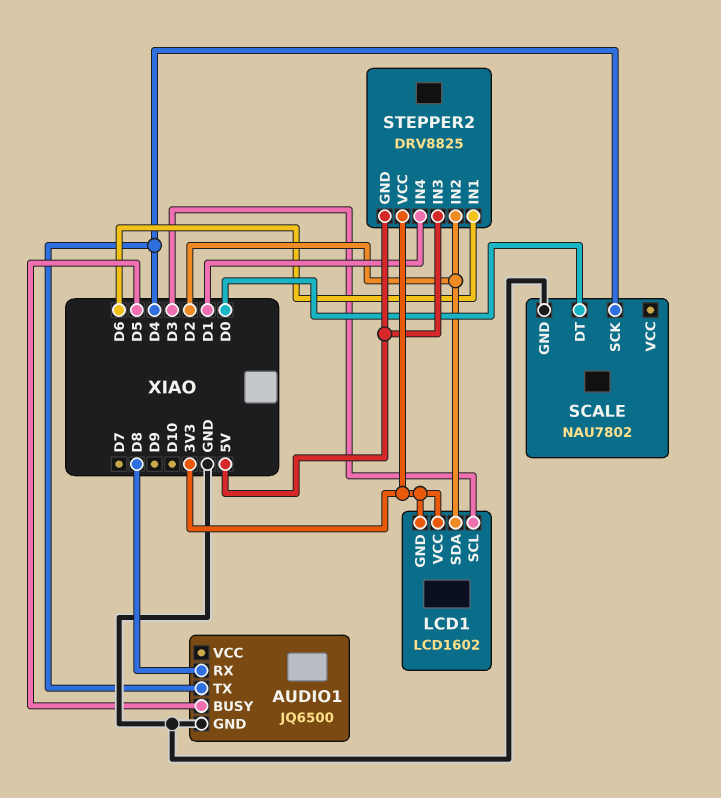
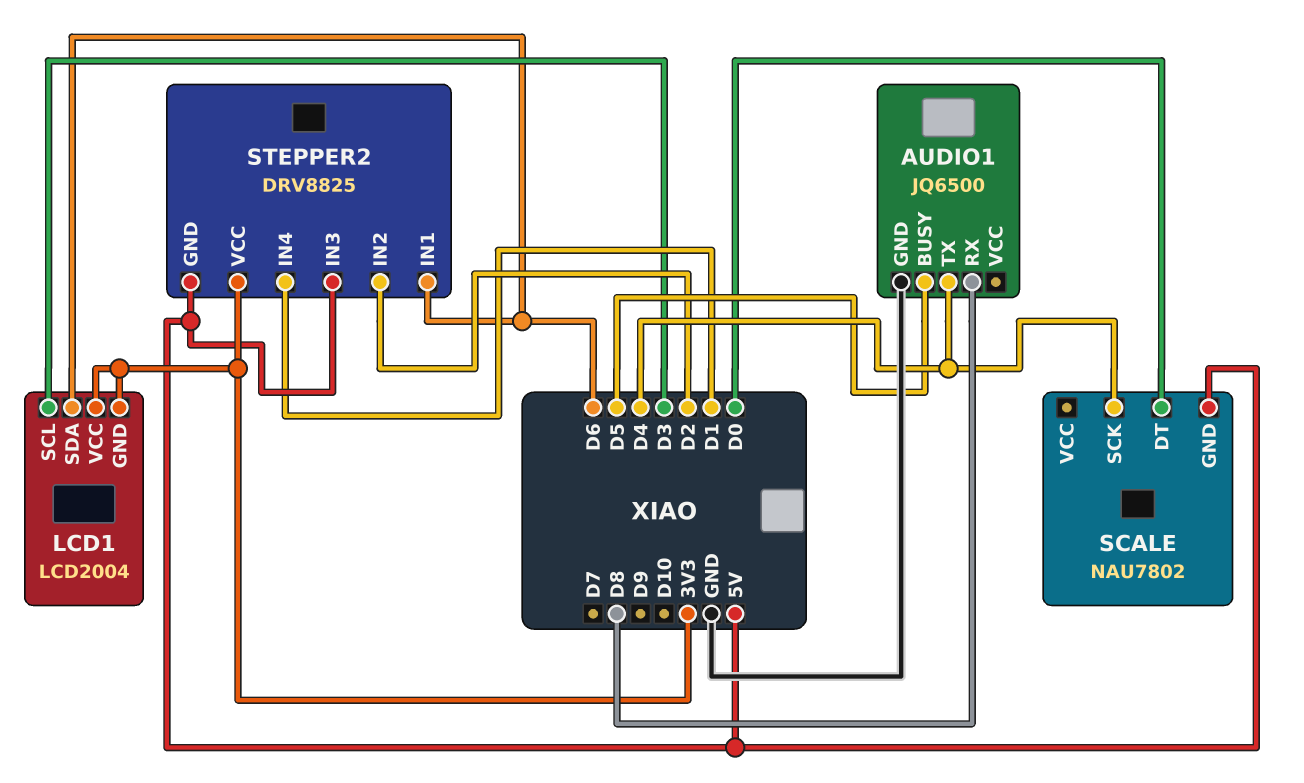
LCD1: LCD1602 -> LCD2004
LCD1 pin SDA: D2 -> D6
SCALE pin GND: GND -> 5V

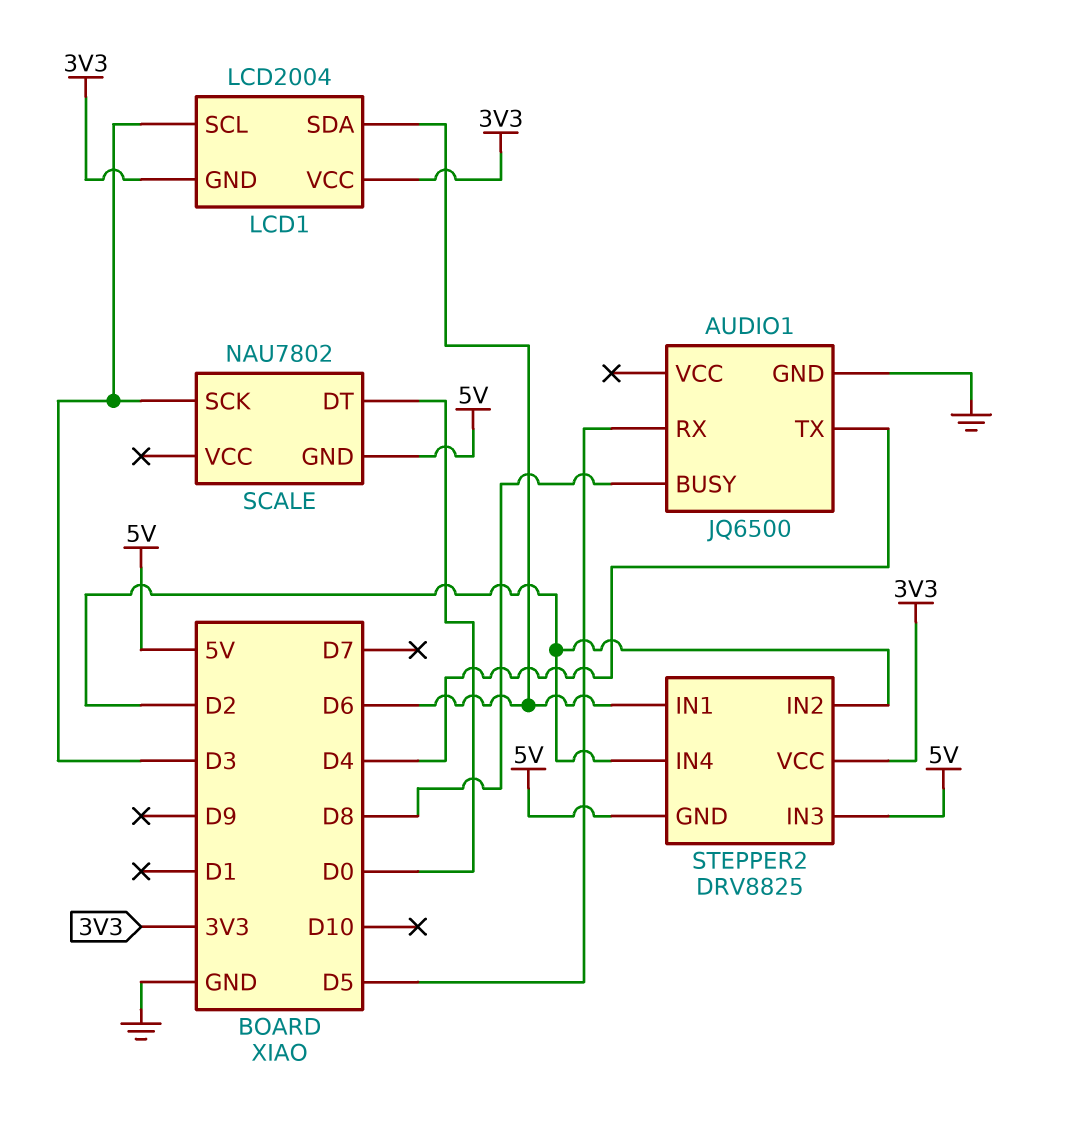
AUDIO1 pin BUSY: D5 -> D8
AUDIO1 pin RX: D8 -> D5
SCALE pin SCK: D4 -> D3
STEPPER2 pin IN4: D1 -> D2

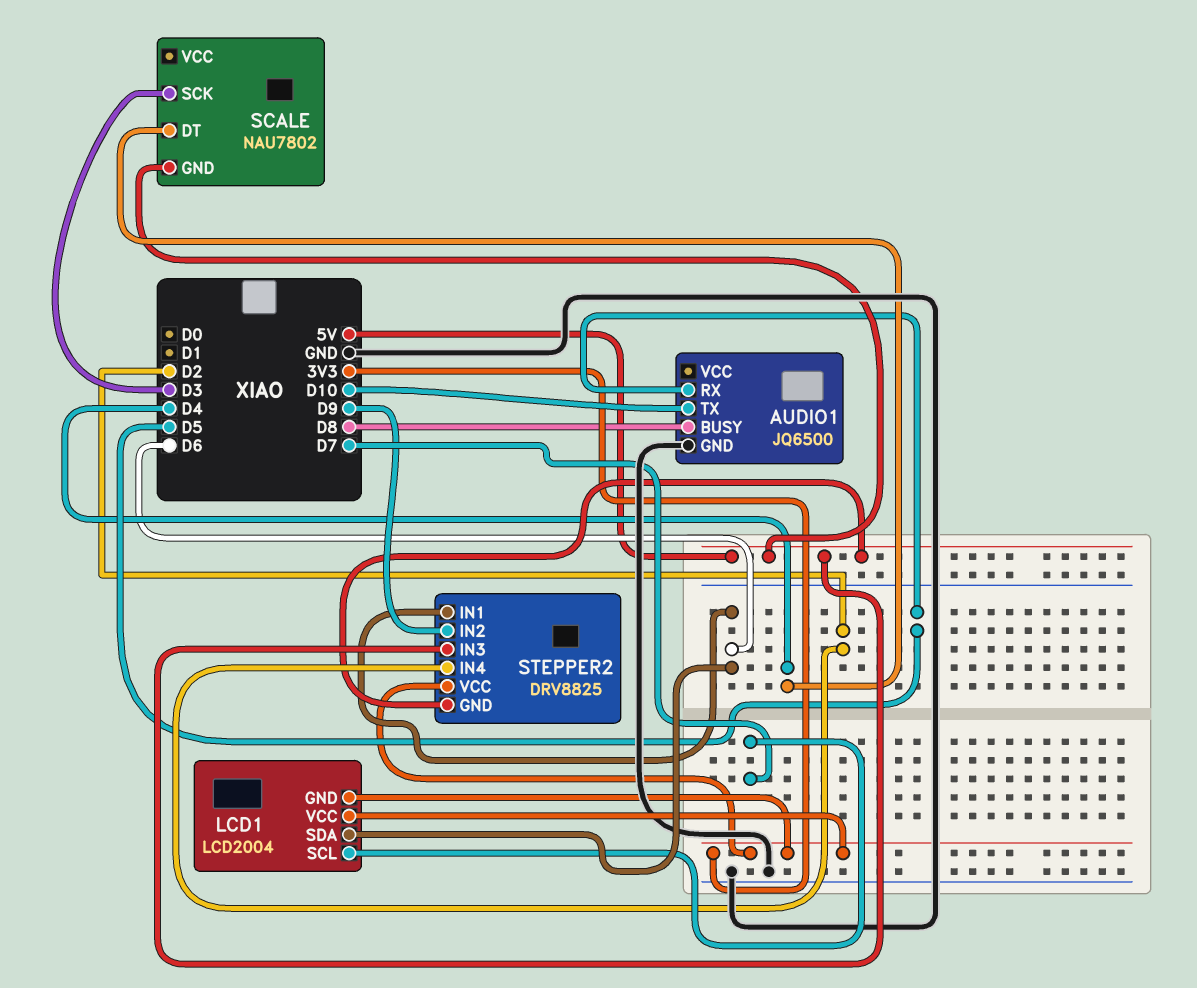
AUDIO1 pin TX: D4 -> D10
LCD1 pin SCL: D3 -> D7
SCALE pin DT: D0 -> D4
STEPPER2 pin IN2: D2 -> D9

